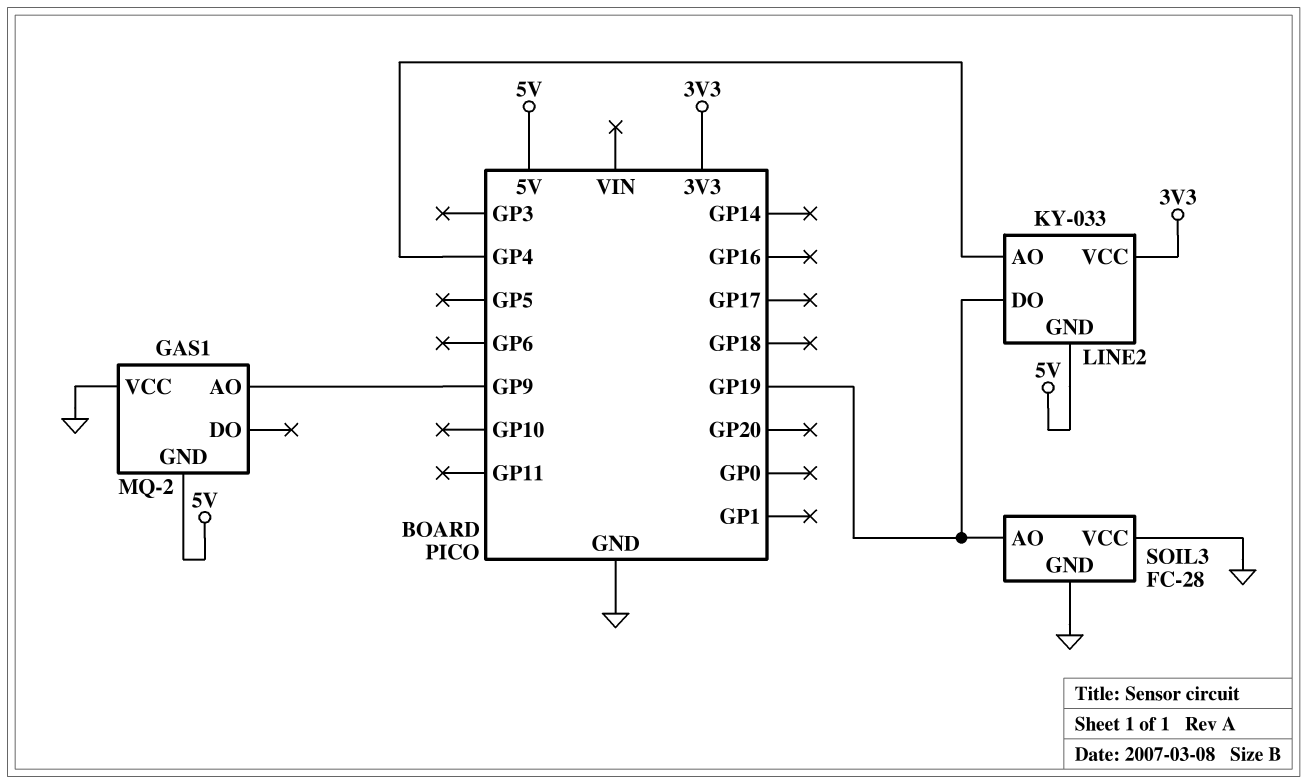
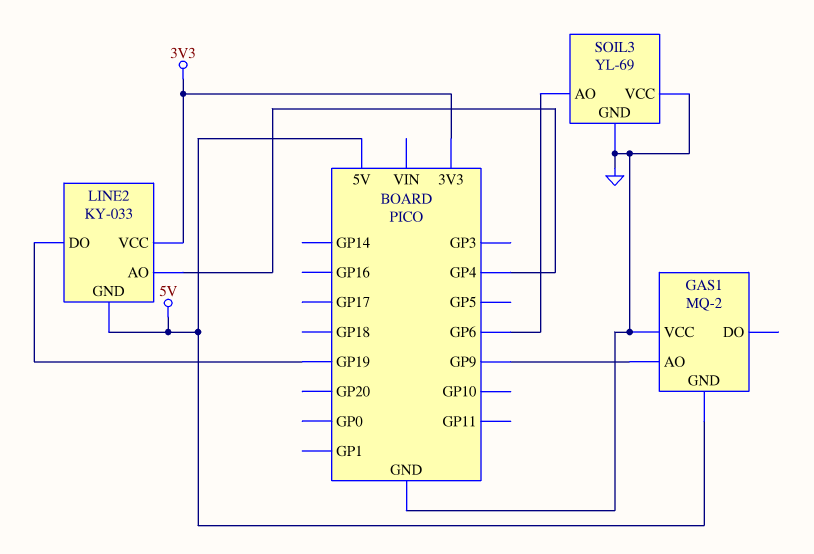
SOIL3: FC-28 -> YL-69
SOIL3 pin AO: GP19 -> GP6

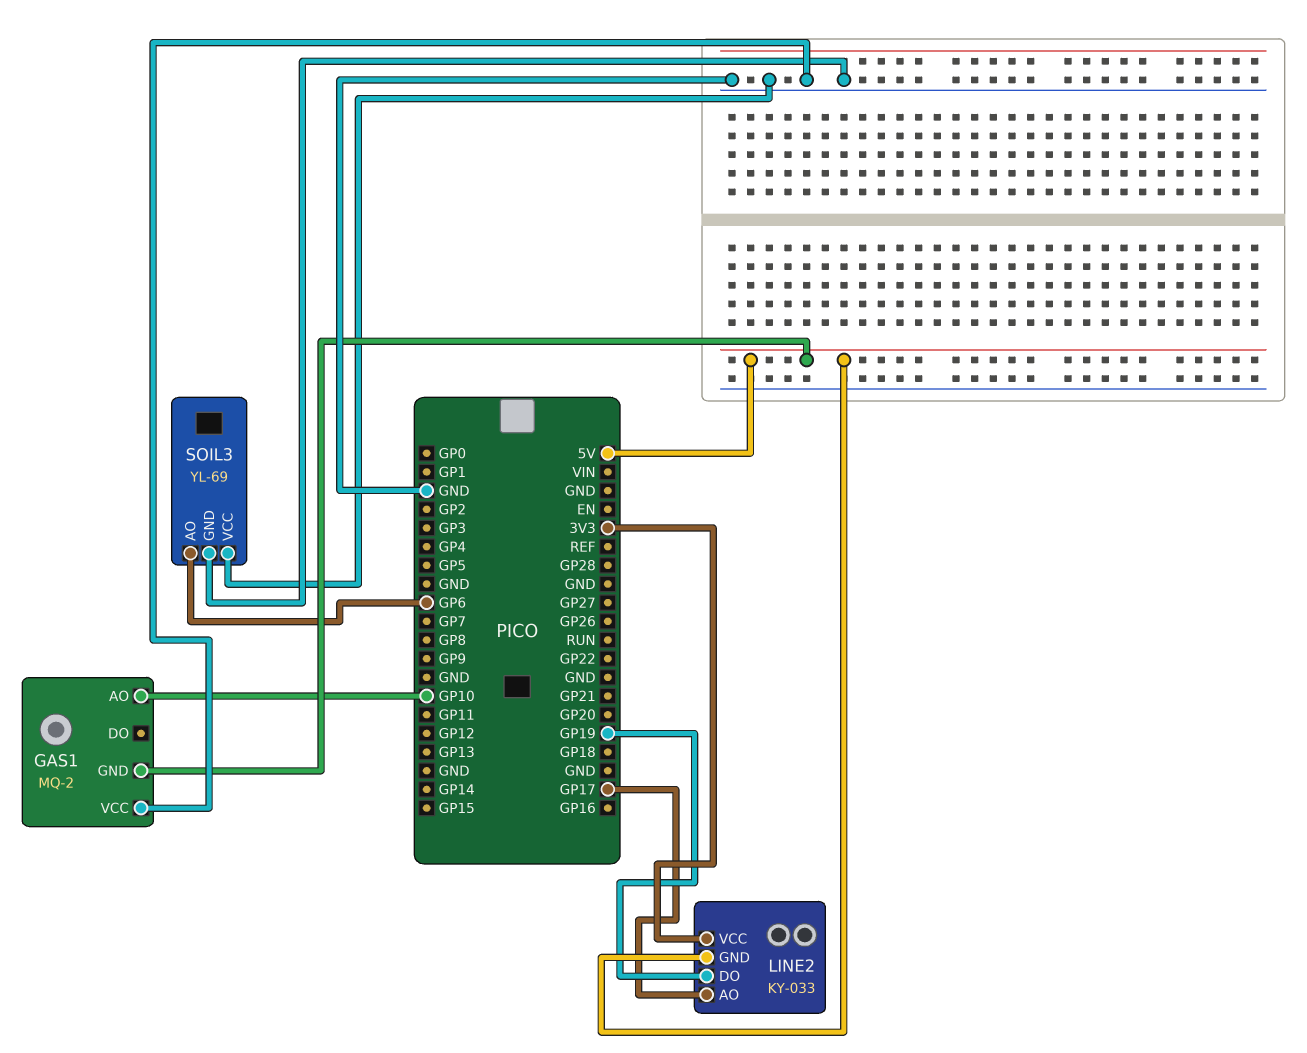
GAS1 pin AO: GP9 -> GP10
LINE2 pin AO: GP4 -> GP17

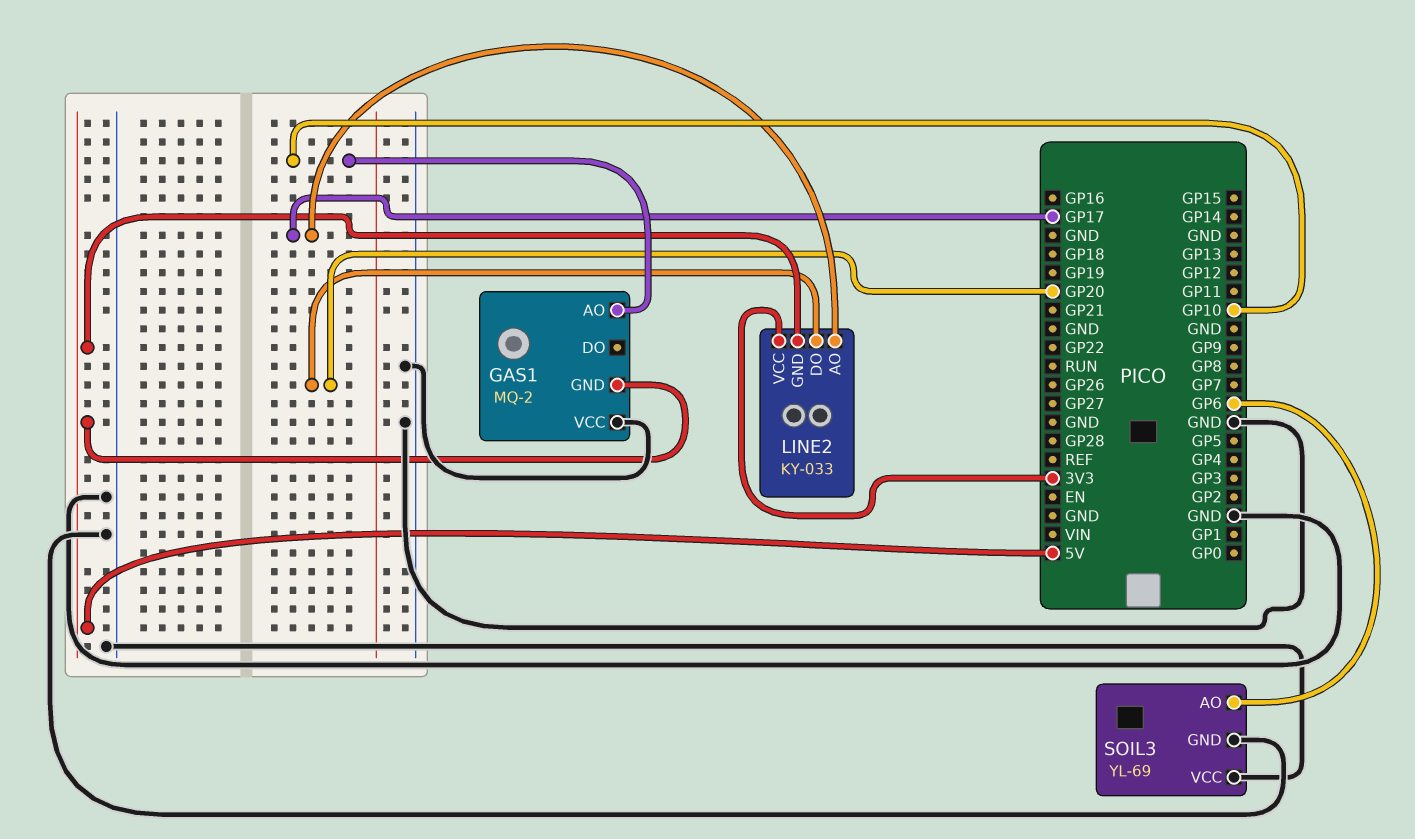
LINE2 pin DO: GP19 -> GP20

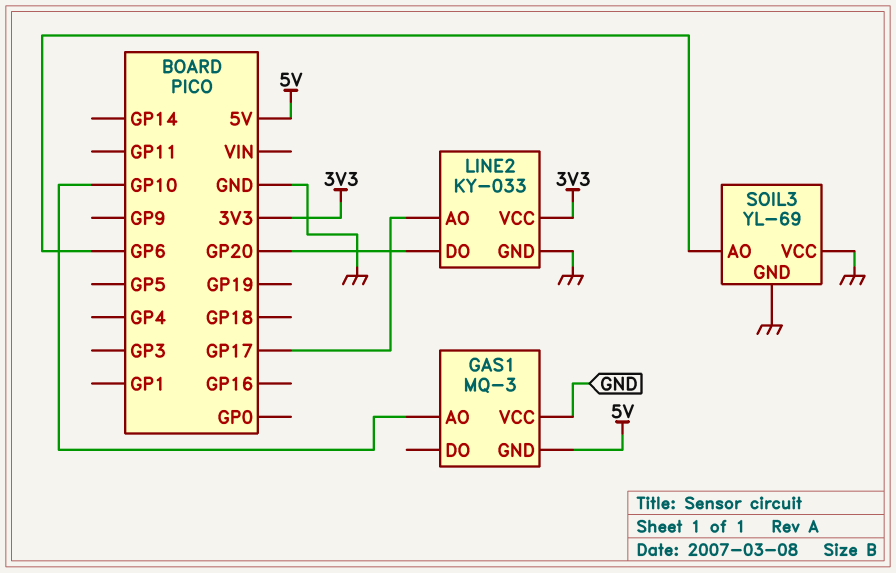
GAS1: MQ-2 -> MQ-3
LINE2 pin GND: 5V -> GND

